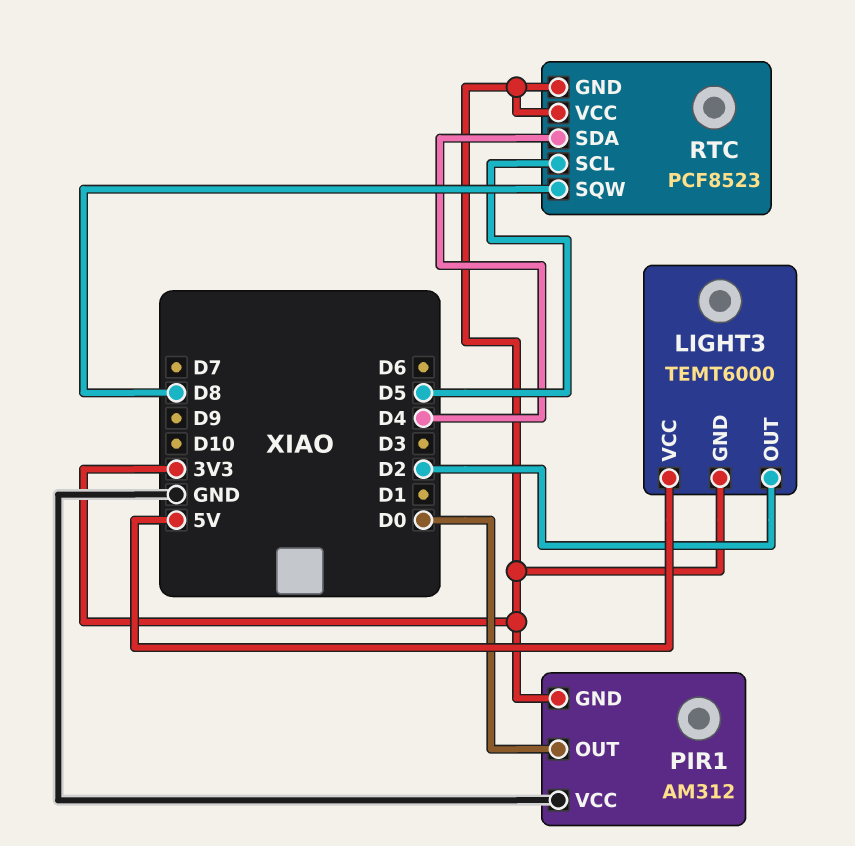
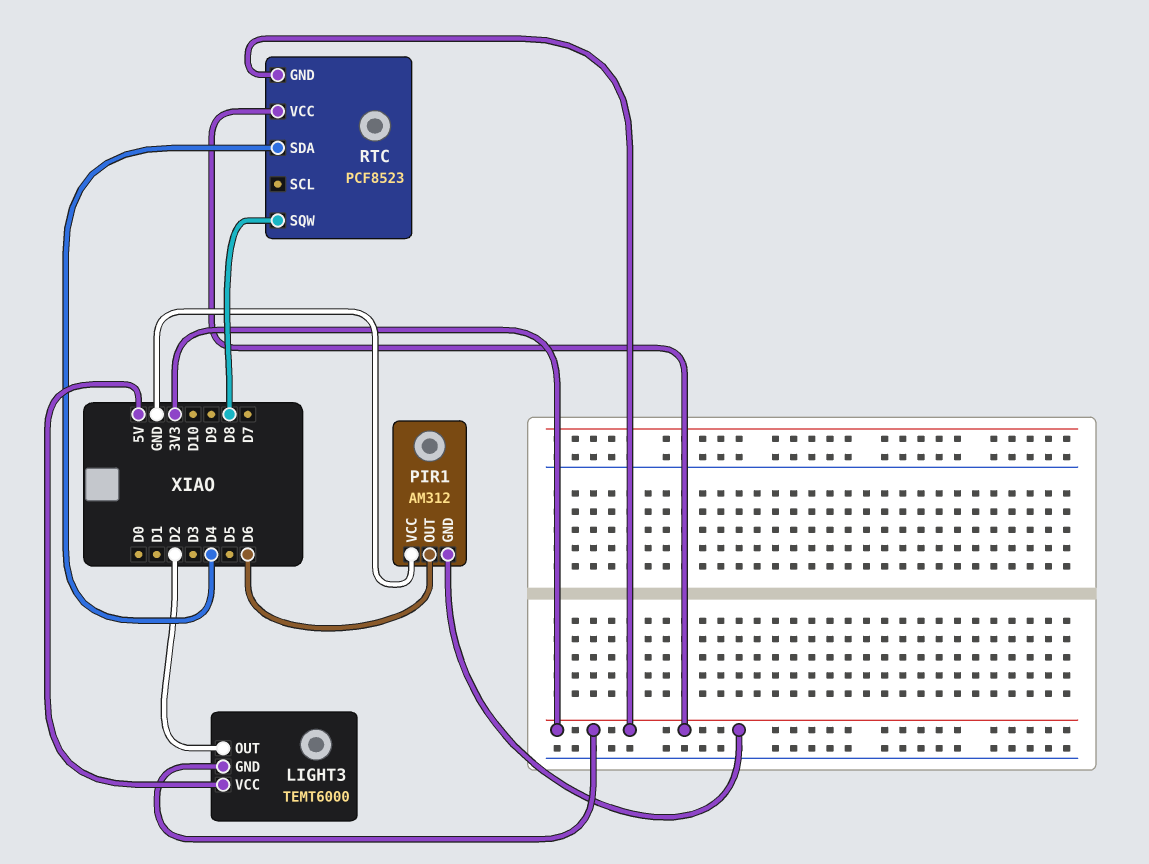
PIR1 pin OUT: D0 -> D6
RTC pin SCL: D5 -> none

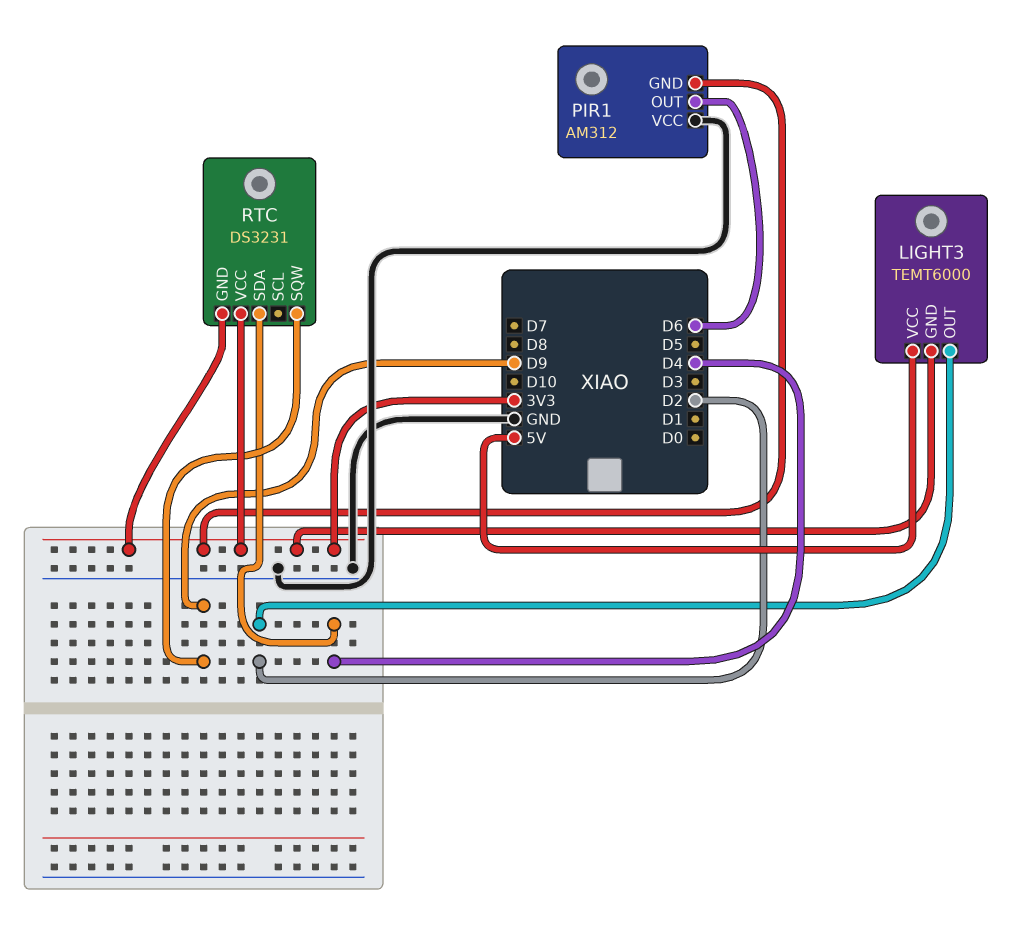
RTC: PCF8523 -> DS3231
RTC pin SQW: D8 -> D9

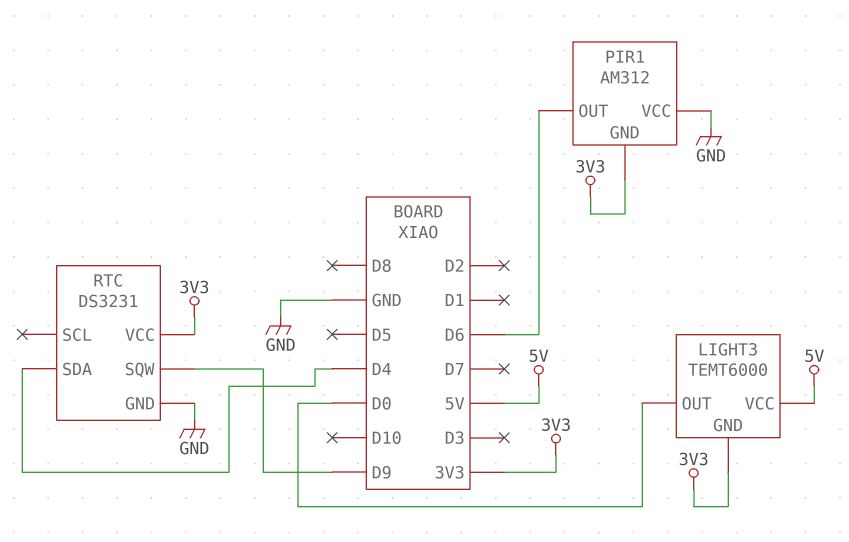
LIGHT3 pin OUT: D2 -> D0
RTC pin GND: 3V3 -> GND

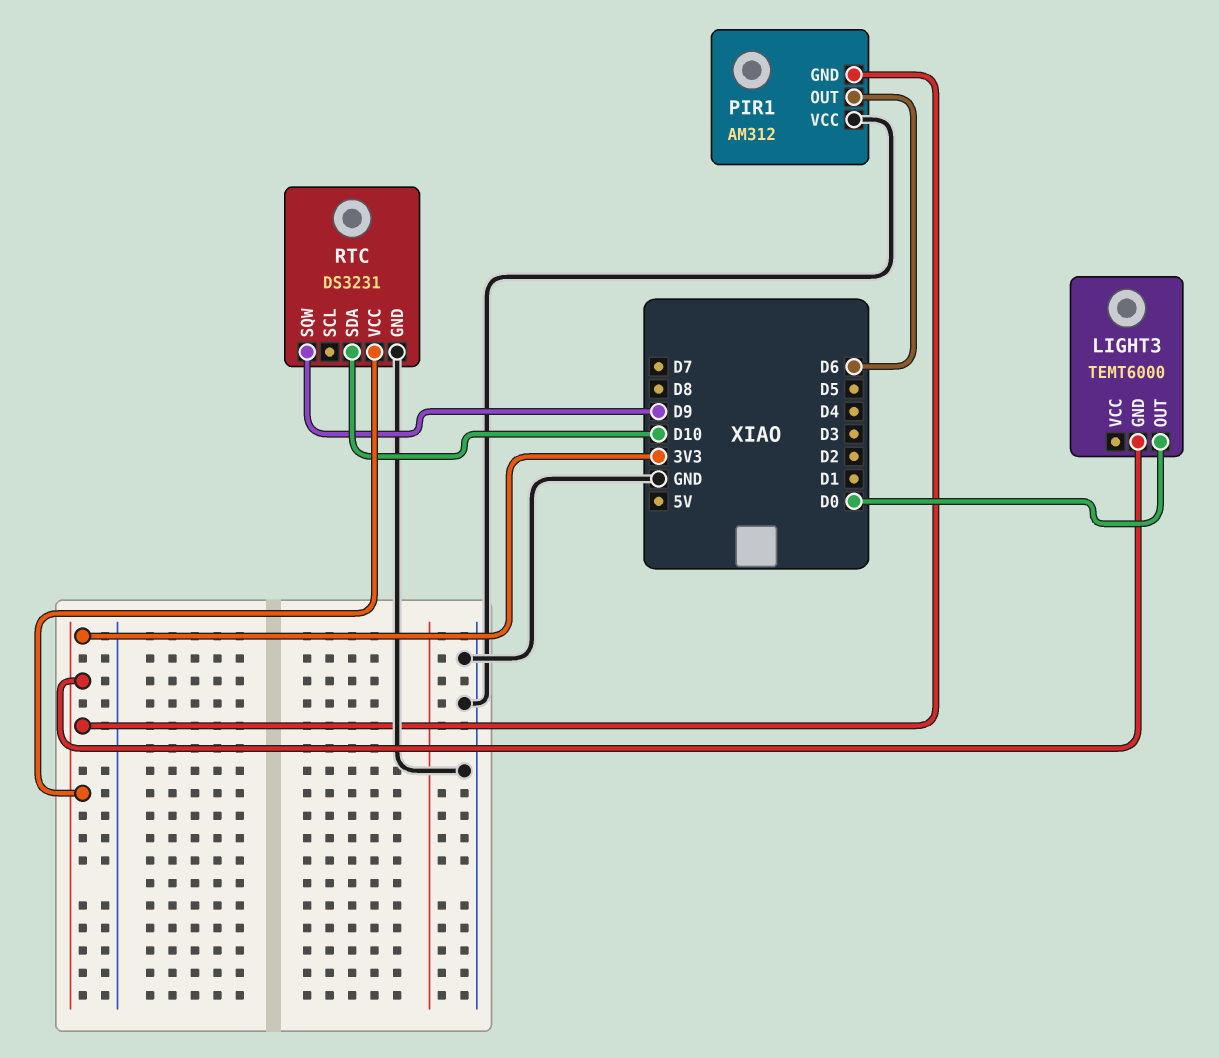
LIGHT3 pin VCC: 5V -> none
RTC pin SDA: D4 -> D10

